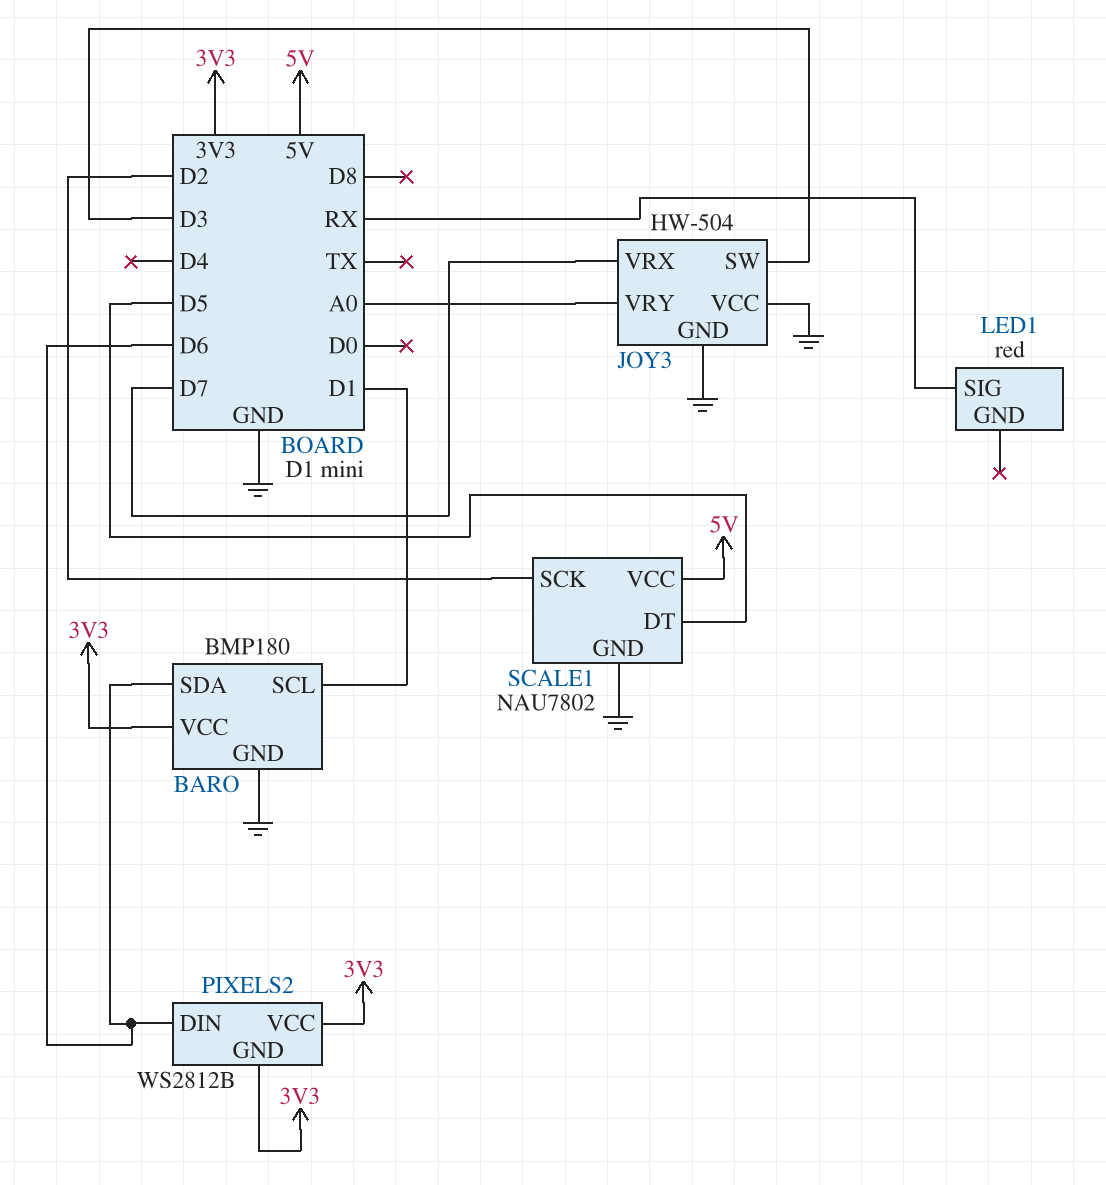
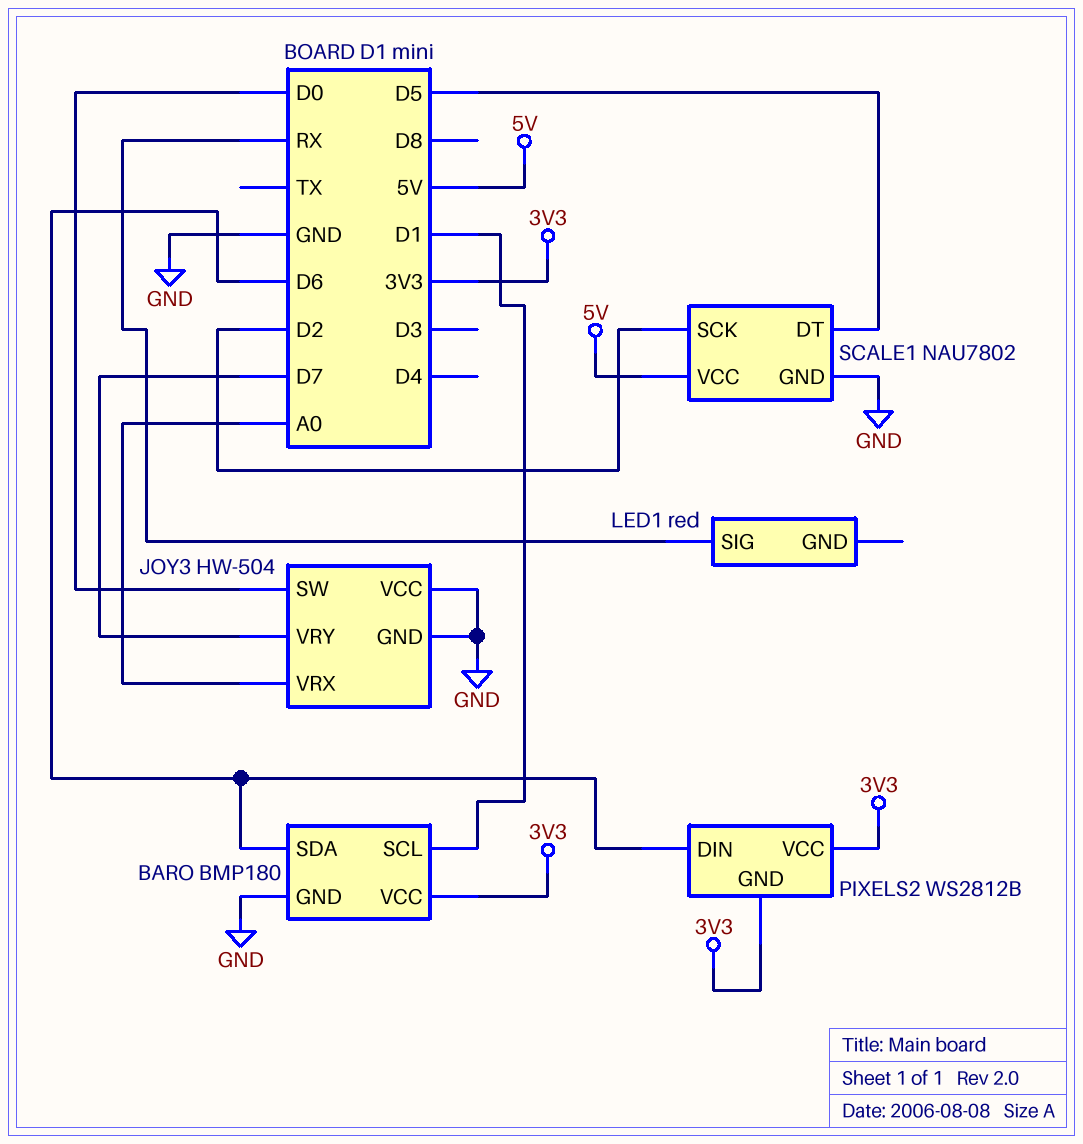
JOY3 pin SW: D3 -> D0
JOY3 pin VRX: D7 -> A0
JOY3 pin VRY: A0 -> D7

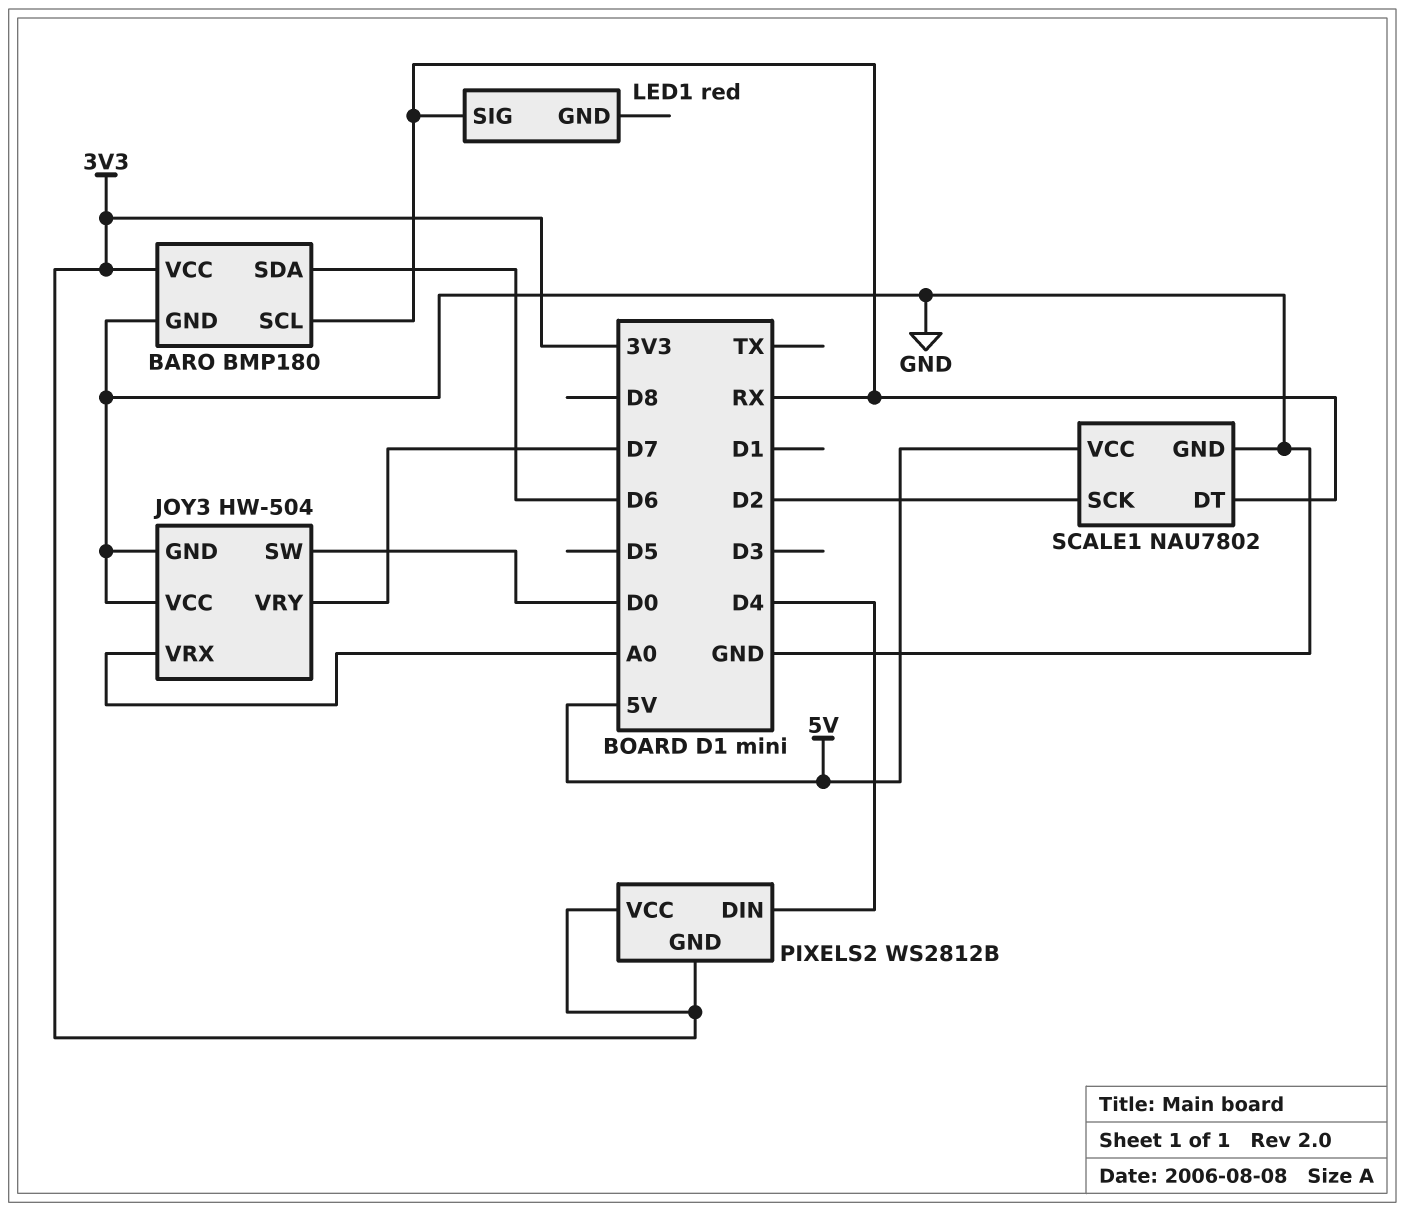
BARO pin SCL: D1 -> RX
PIXELS2 pin DIN: D6 -> D4
SCALE1 pin DT: D5 -> RX

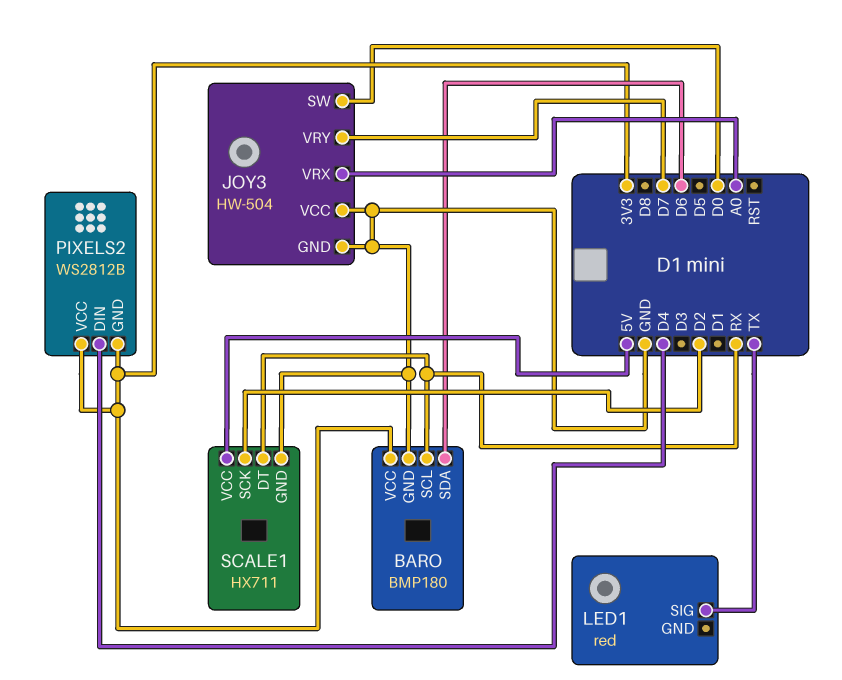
LED1 pin SIG: RX -> TX
SCALE1: NAU7802 -> HX711

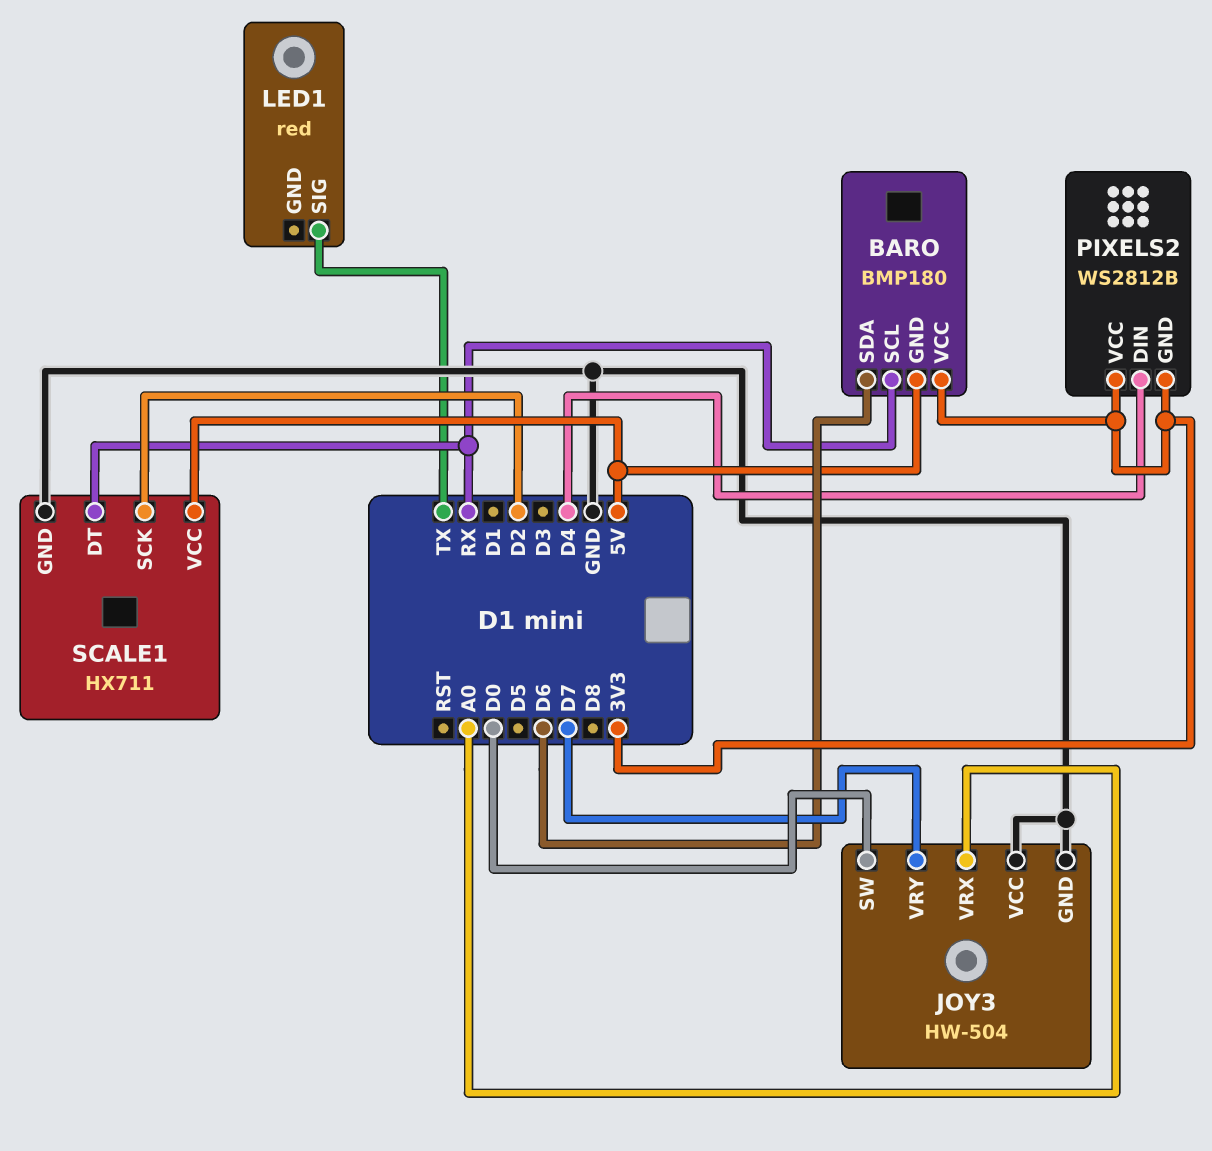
BARO pin GND: GND -> 5V

